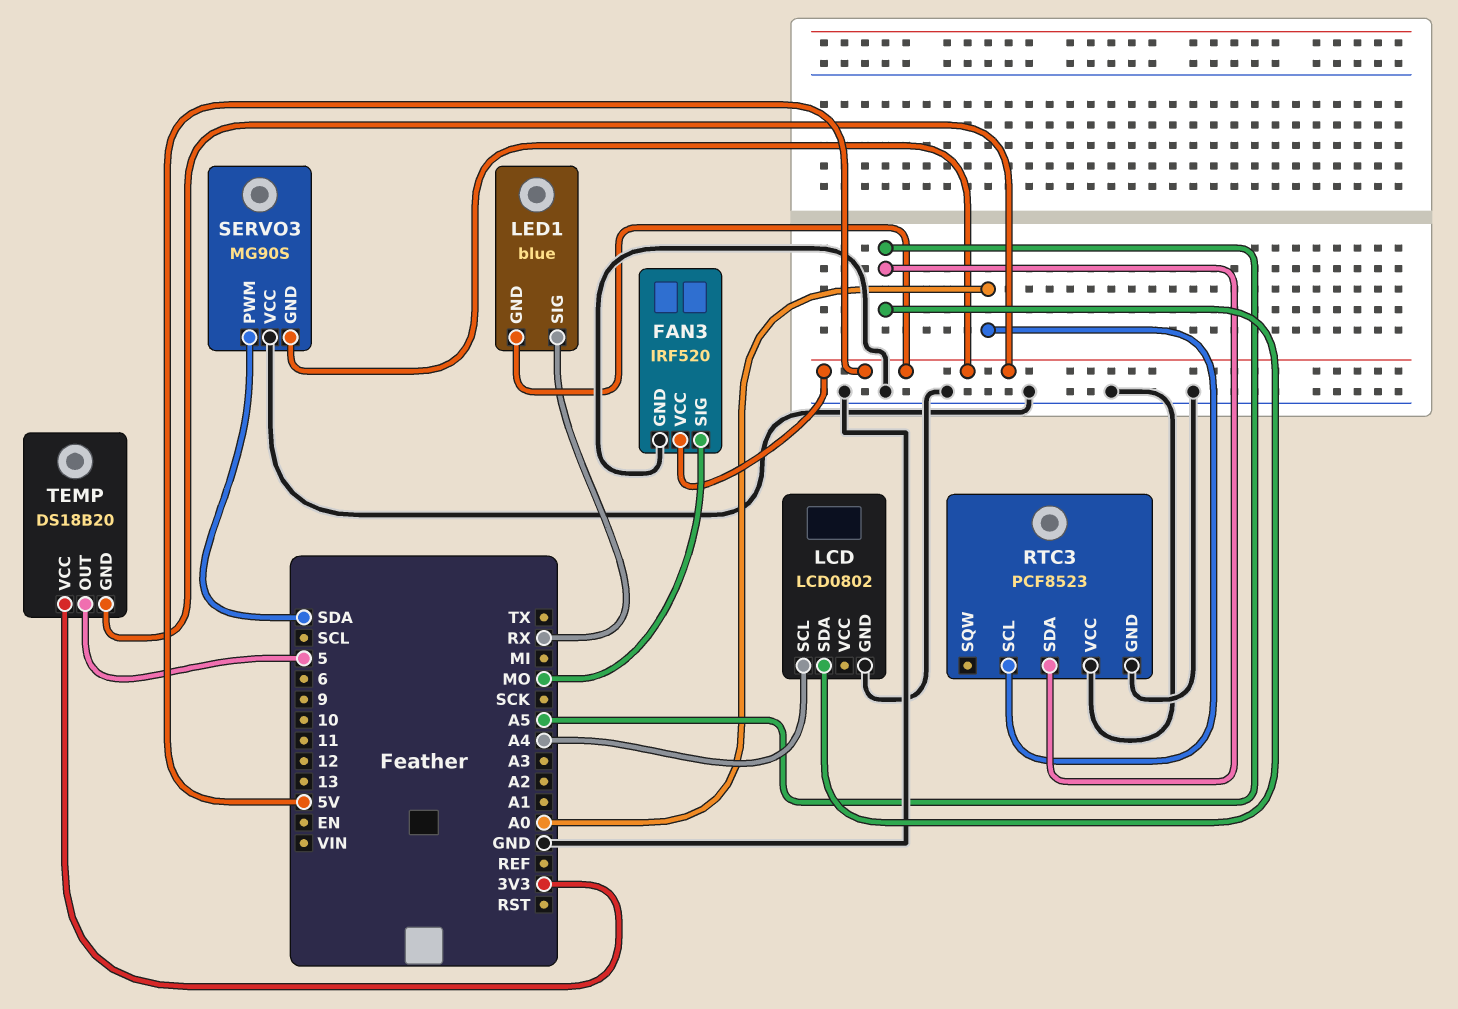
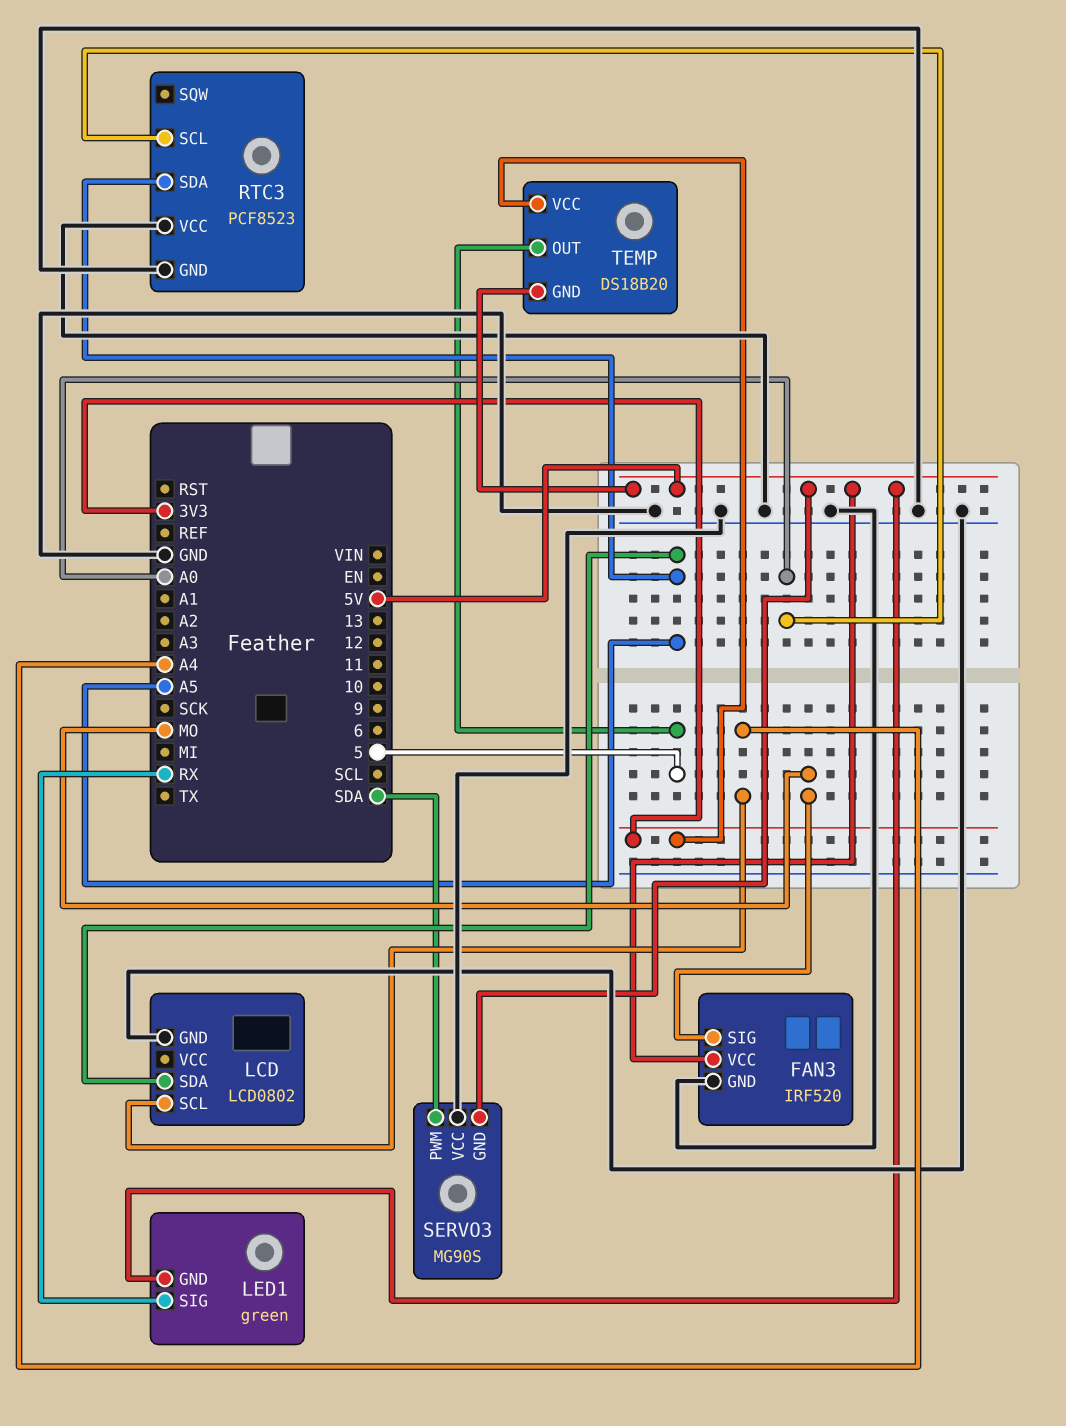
LED1: blue -> green

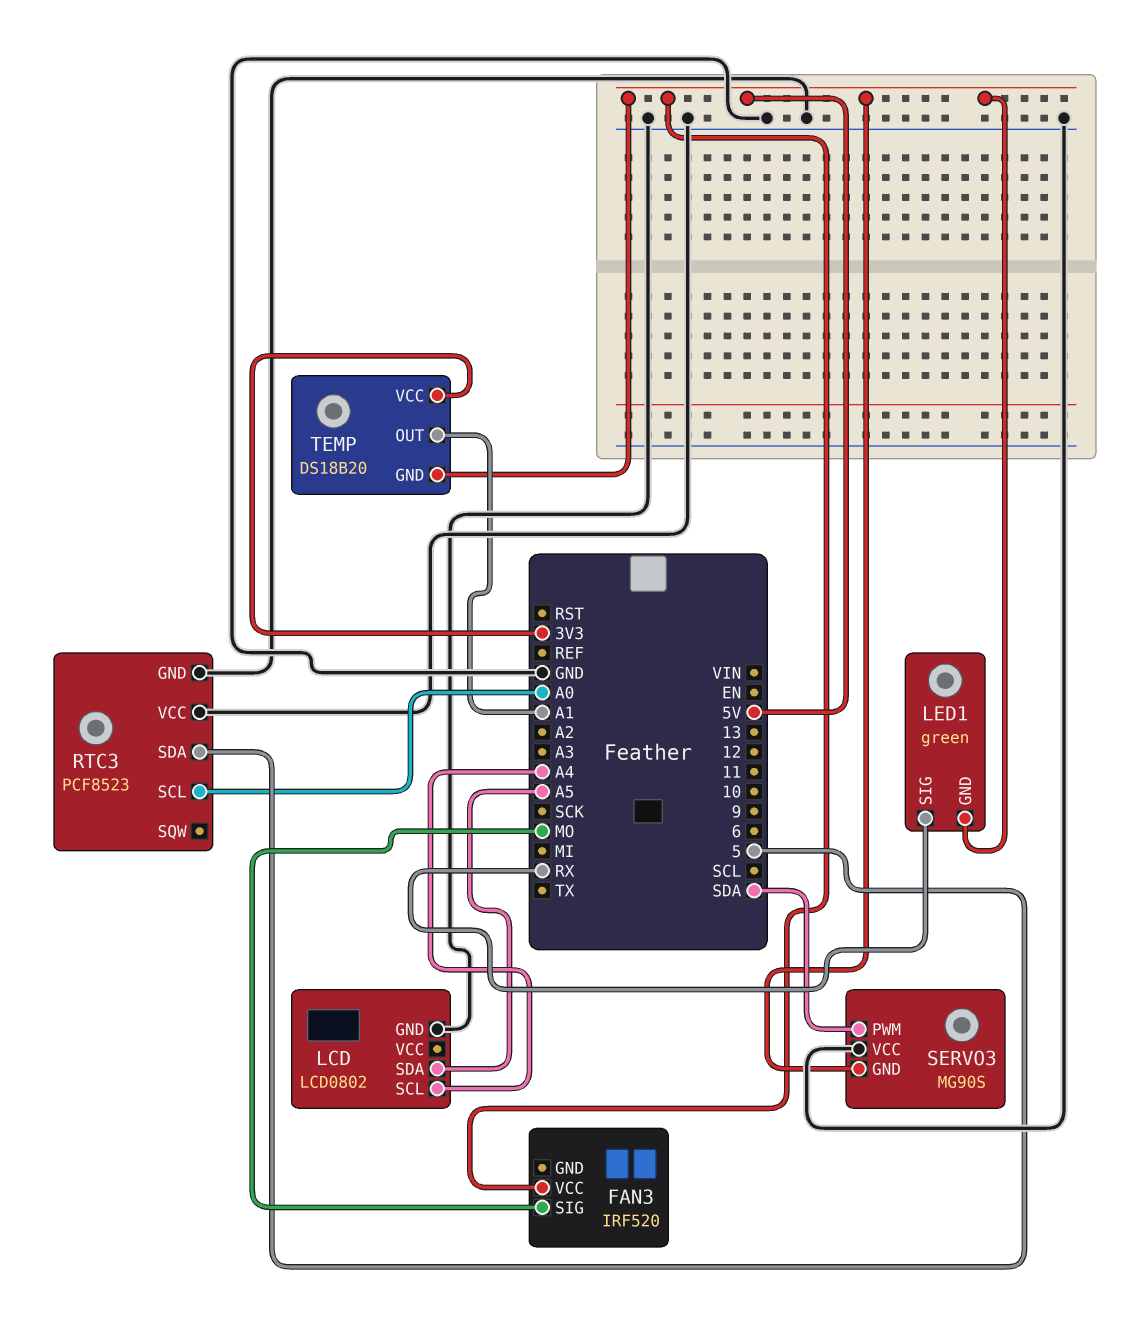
FAN3 pin GND: GND -> none
RTC3 pin SDA: A5 -> 5
TEMP pin OUT: 5 -> A1

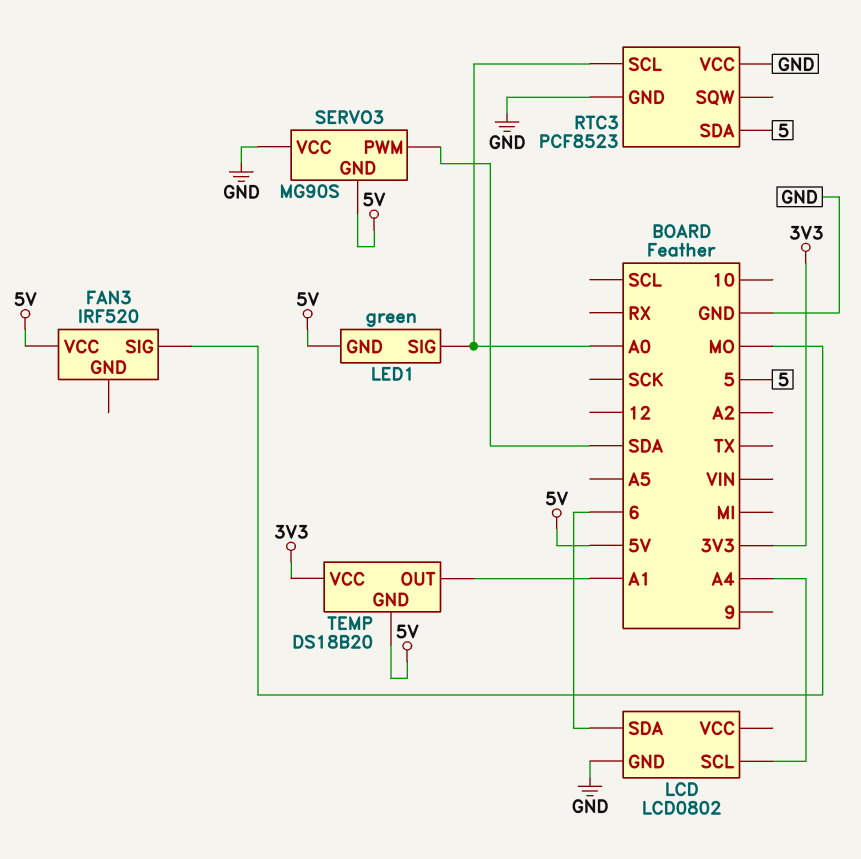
LCD pin SDA: A5 -> 6
LED1 pin SIG: RX -> A0

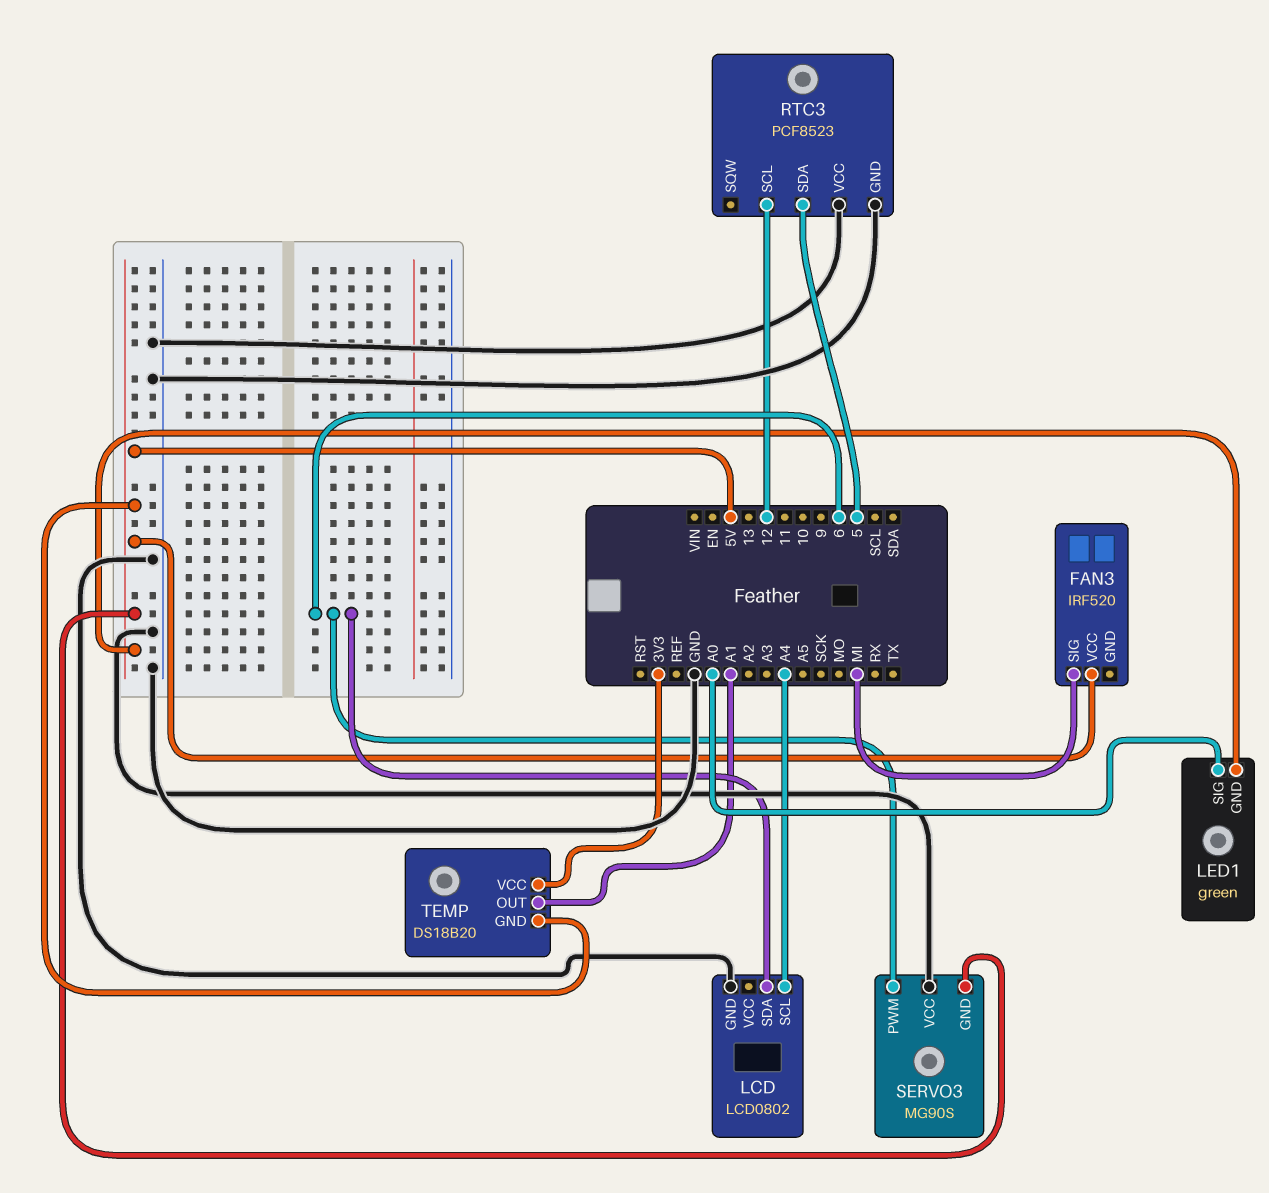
FAN3 pin SIG: MO -> MI
RTC3 pin SCL: A0 -> 12
SERVO3 pin PWM: SDA -> 6

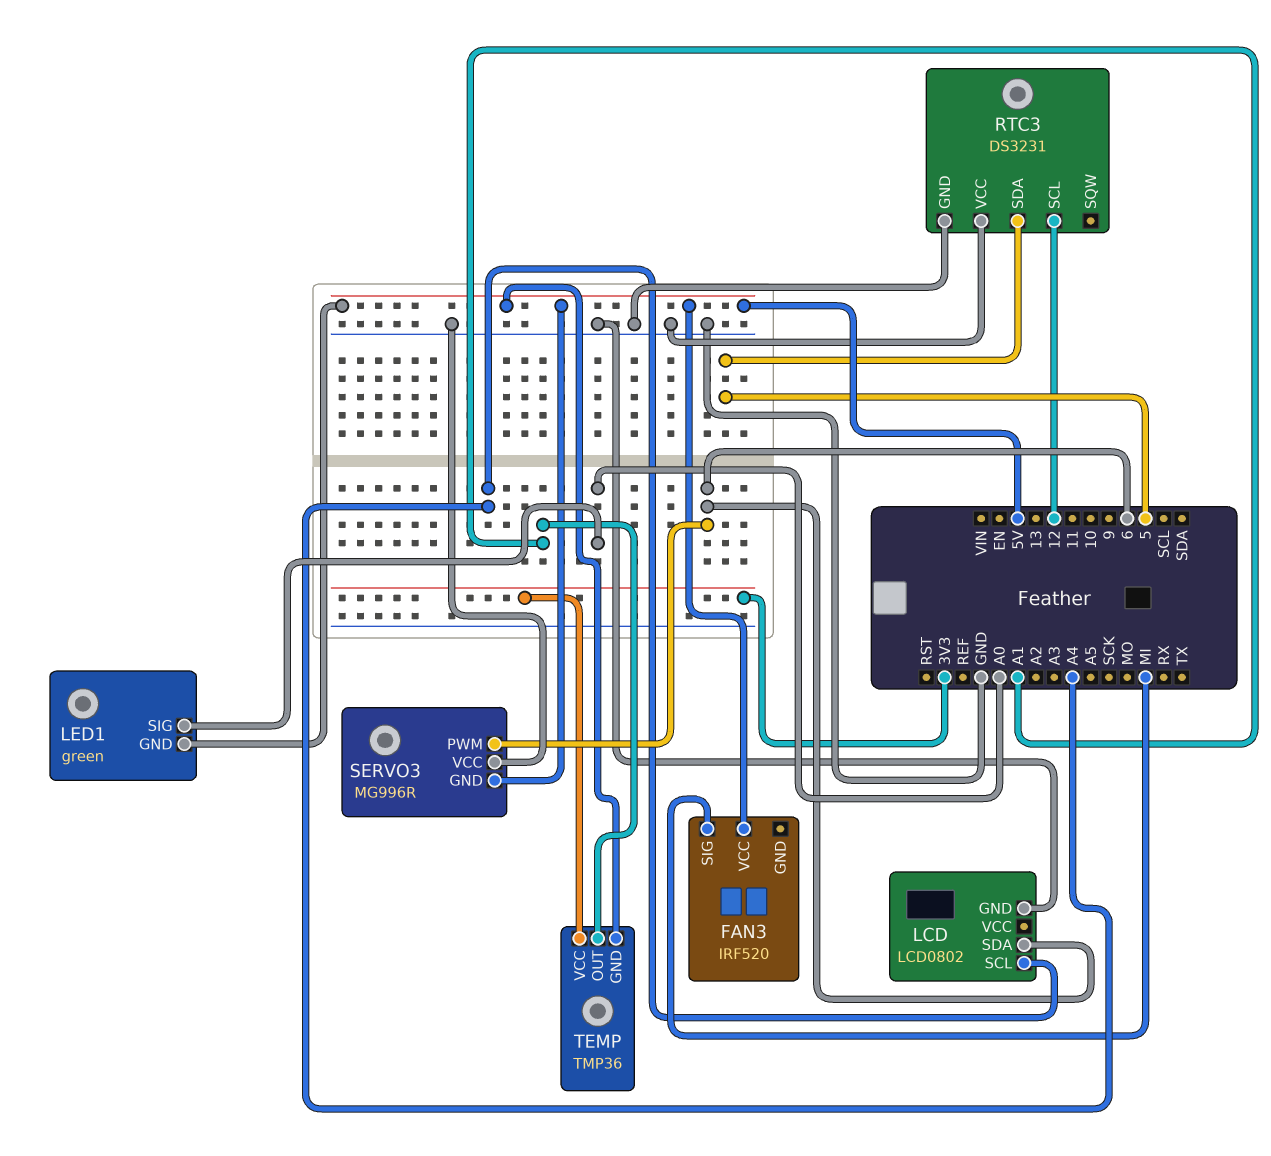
RTC3: PCF8523 -> DS3231
SERVO3: MG90S -> MG996R
TEMP: DS18B20 -> TMP36

